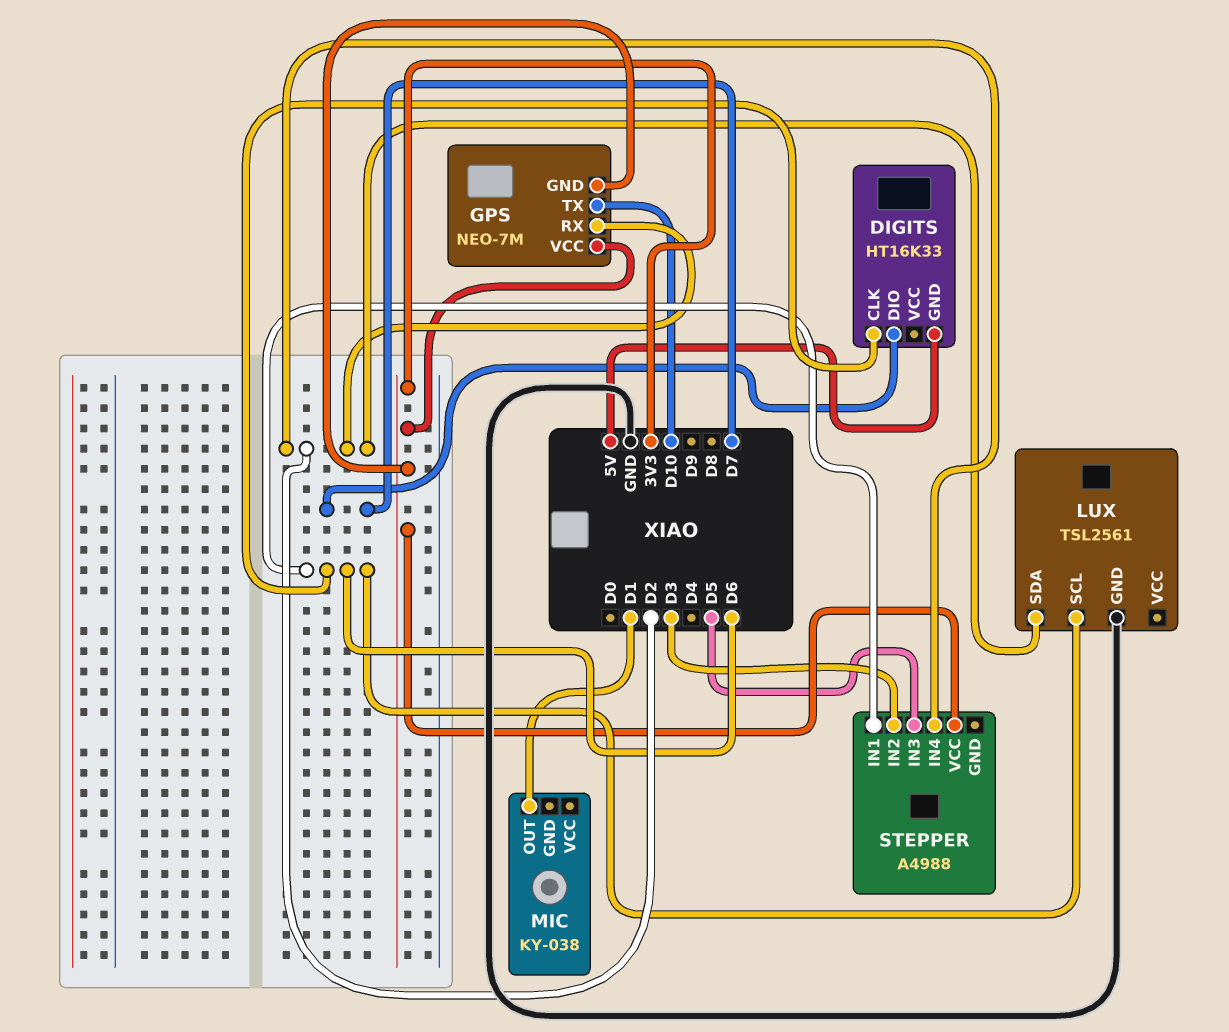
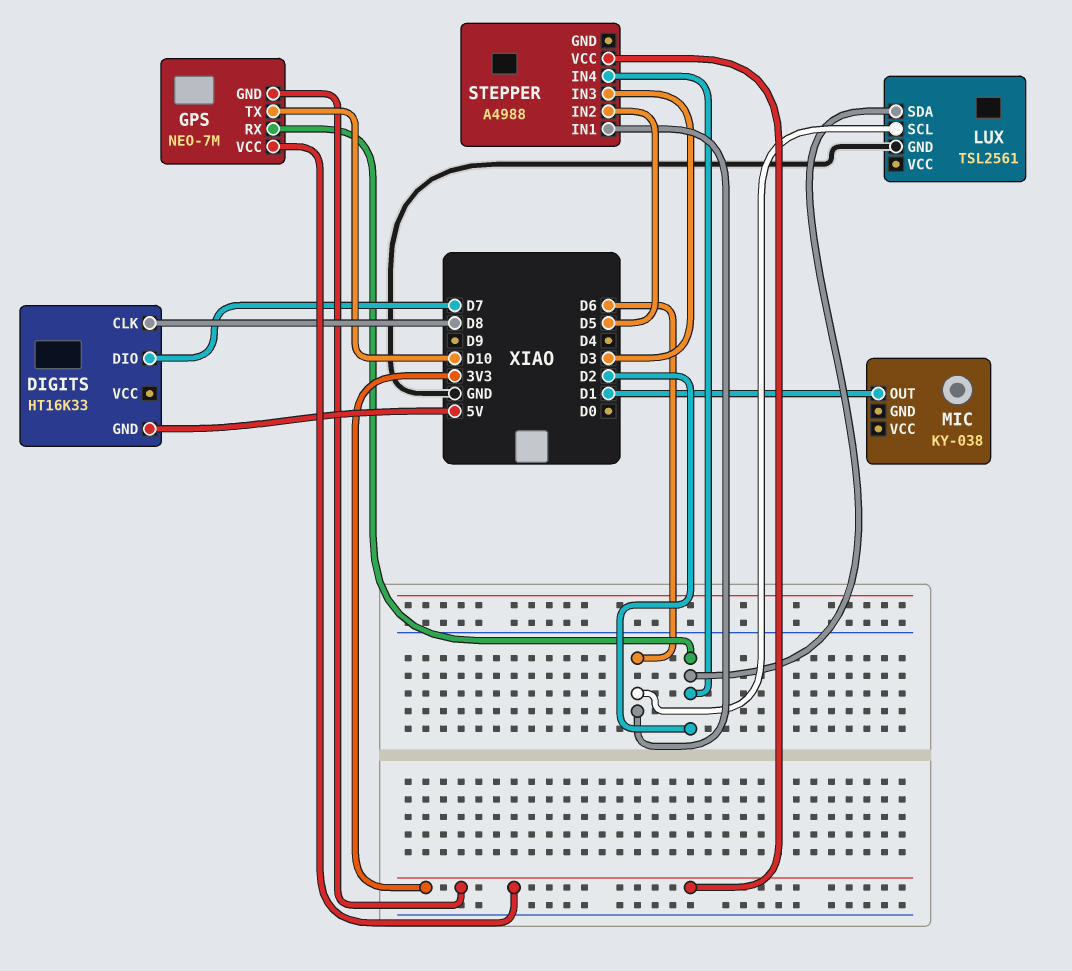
DIGITS pin CLK: D6 -> D8
STEPPER pin IN2: D3 -> D5
STEPPER pin IN3: D5 -> D3

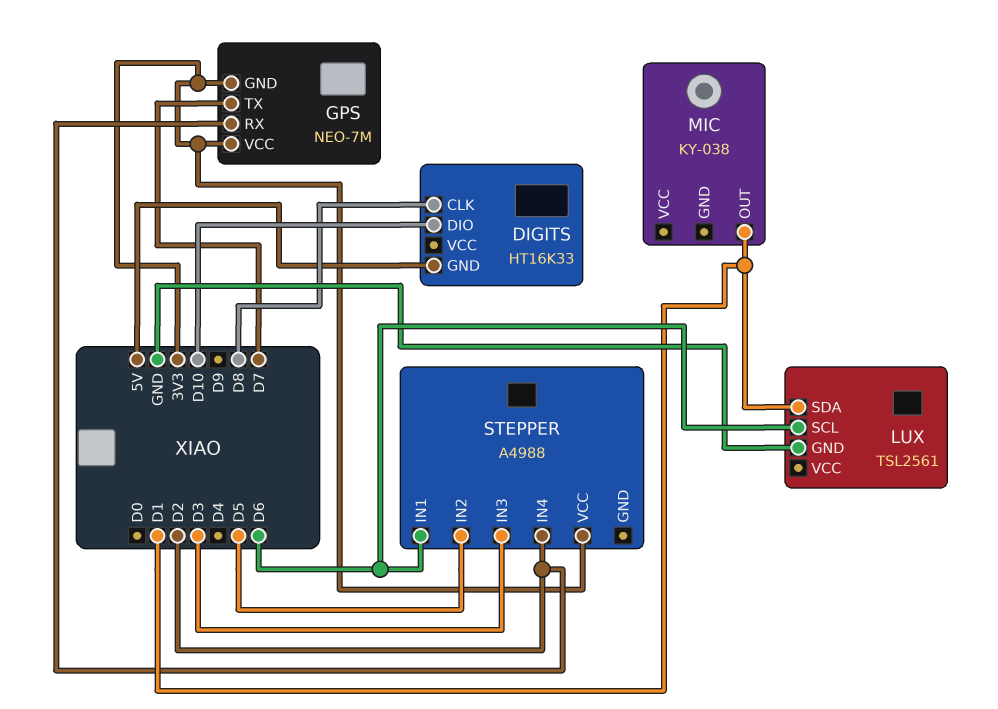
DIGITS pin DIO: D7 -> D10
GPS pin TX: D10 -> D7
LUX pin SDA: D2 -> D1

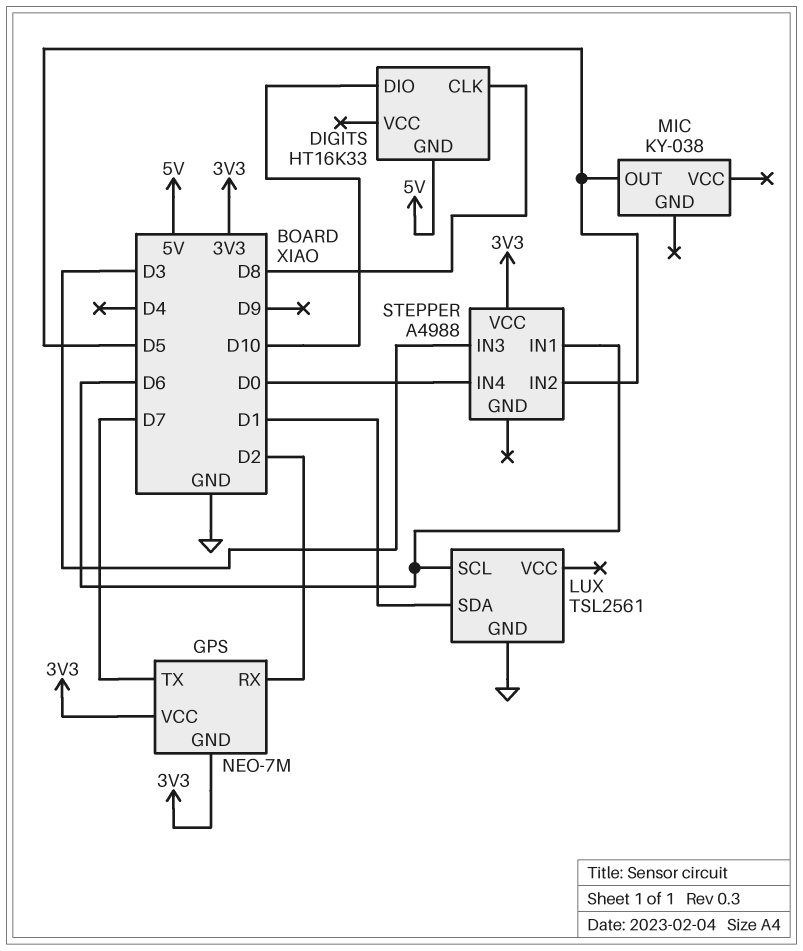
MIC pin OUT: D1 -> D5
STEPPER pin IN4: D2 -> D0

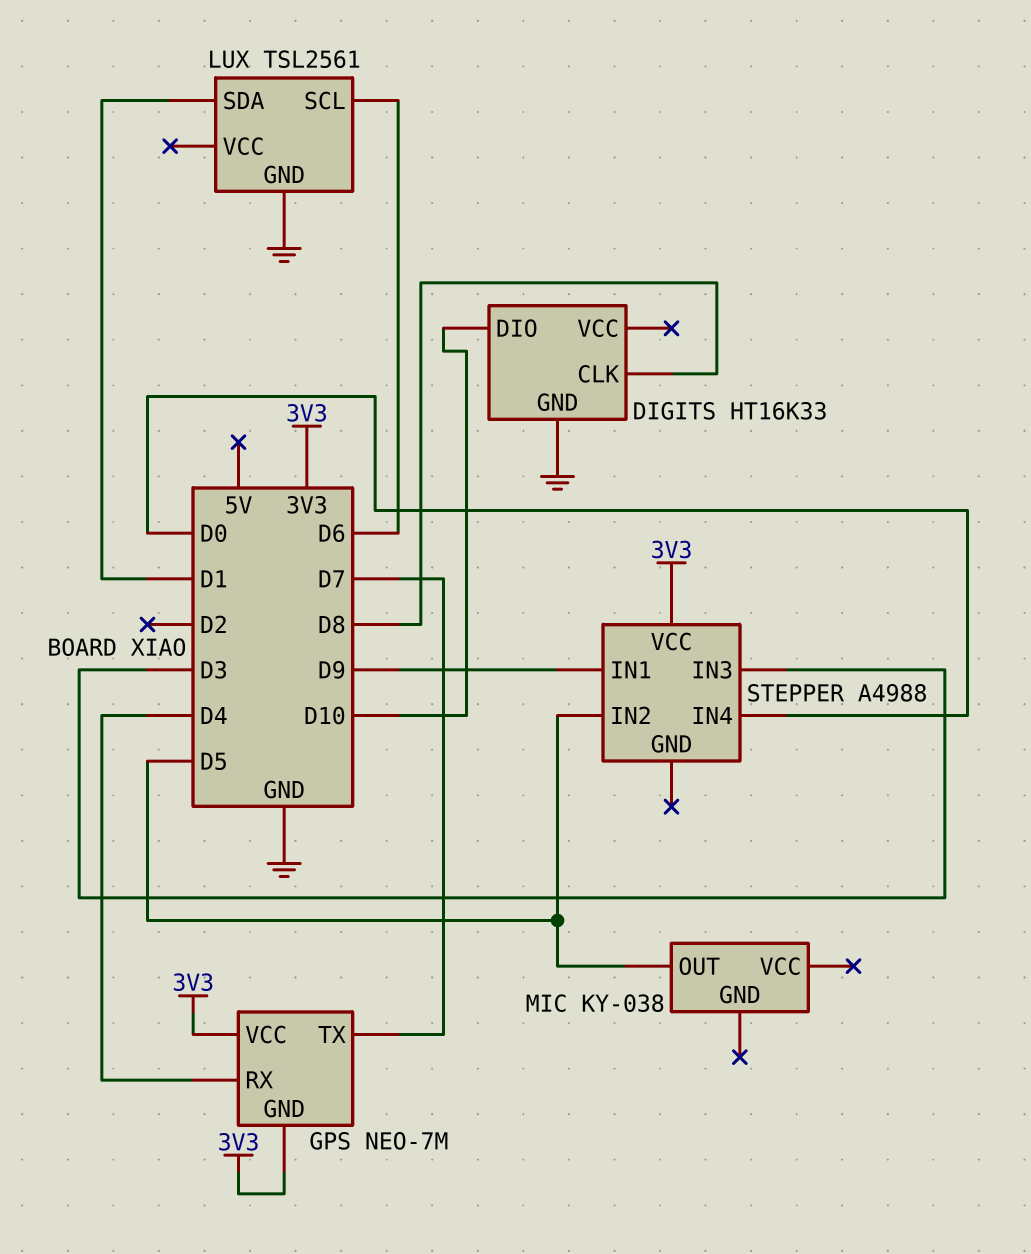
DIGITS pin GND: 5V -> GND
GPS pin RX: D2 -> D4
STEPPER pin IN1: D6 -> D9

